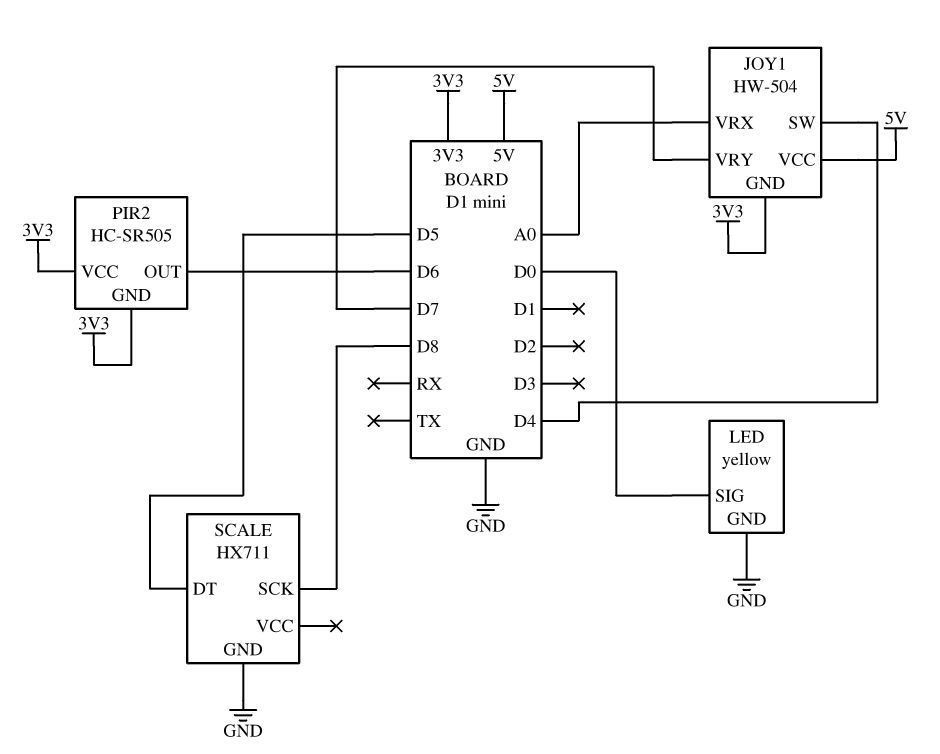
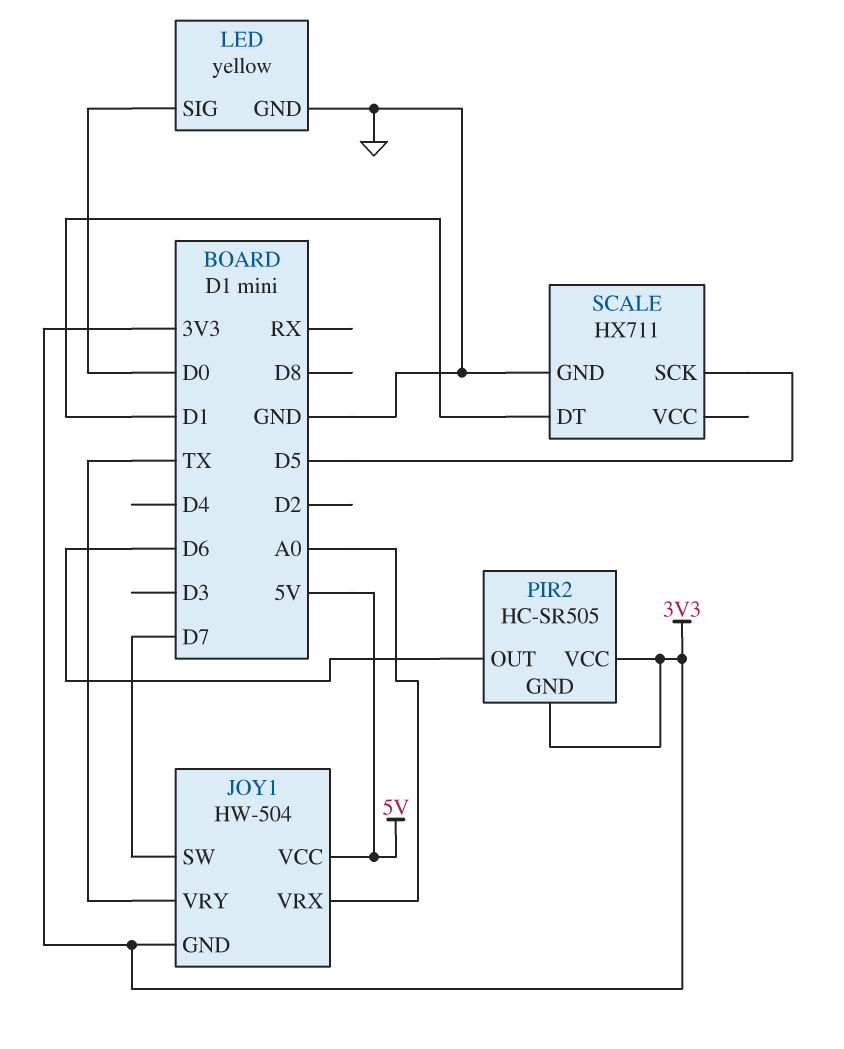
JOY1 pin SW: D4 -> D7
JOY1 pin VRY: D7 -> TX
SCALE pin DT: D5 -> D1
SCALE pin SCK: D8 -> D5

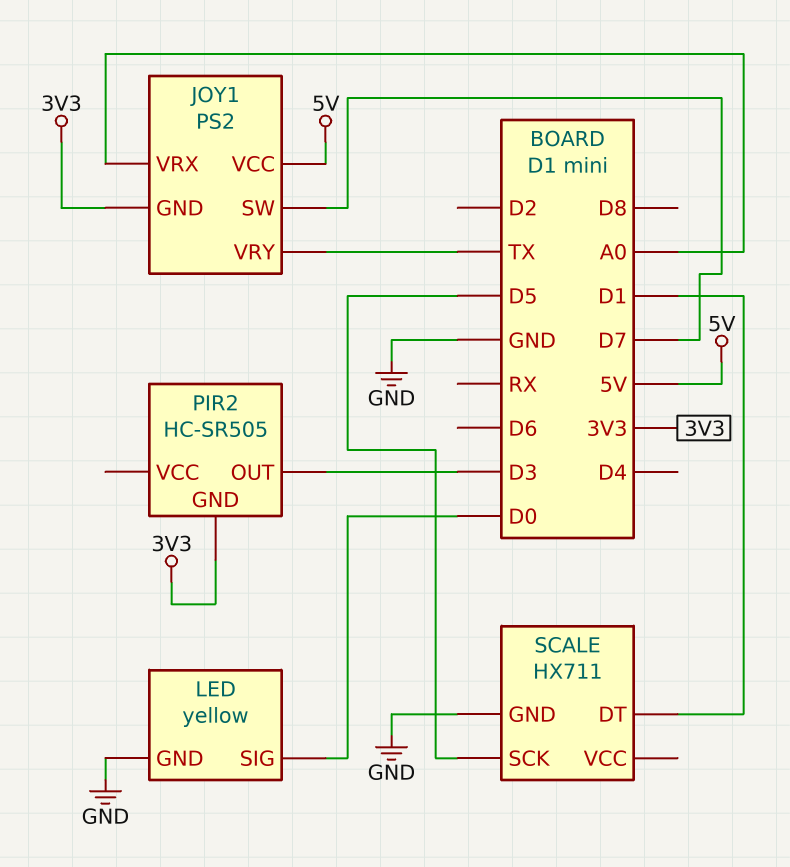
JOY1: HW-504 -> PS2
PIR2 pin OUT: D6 -> D3
PIR2 pin VCC: 3V3 -> none

